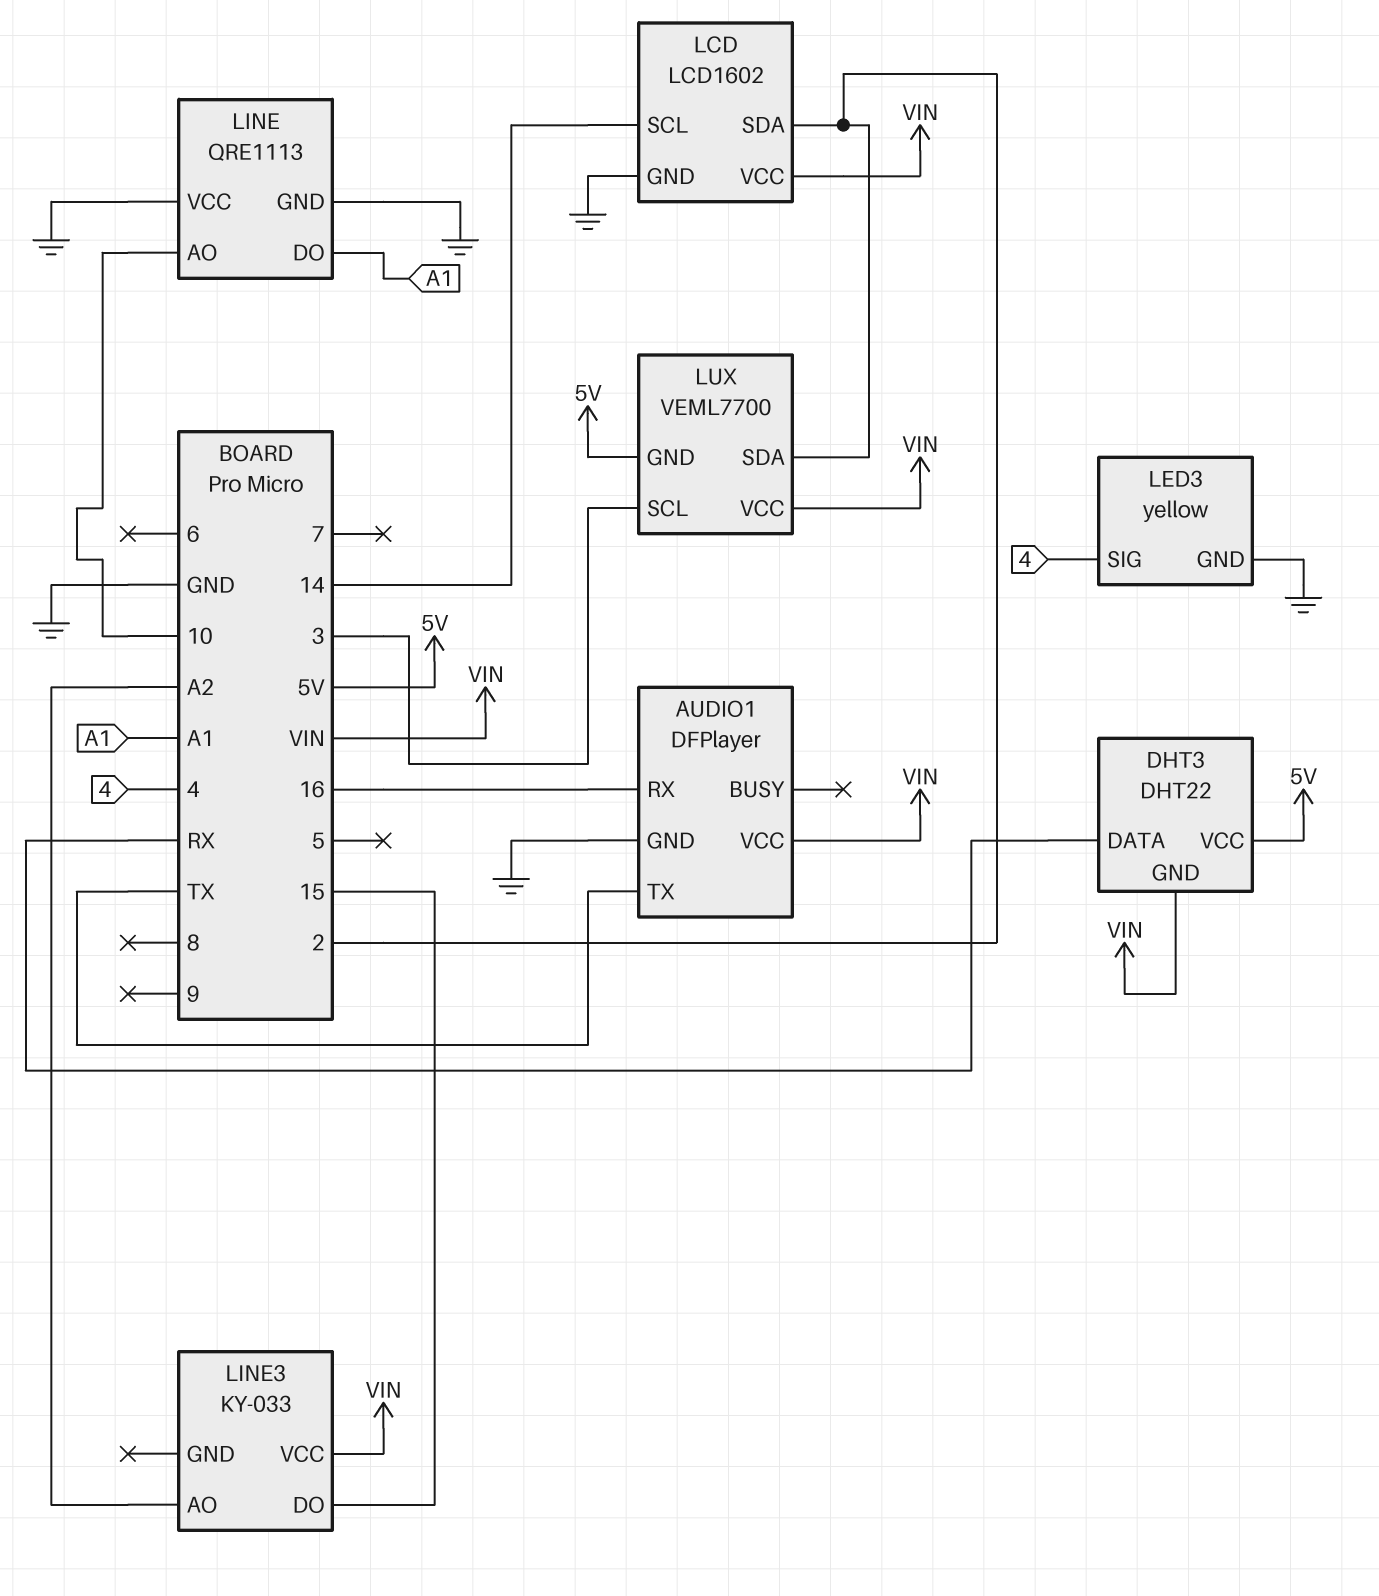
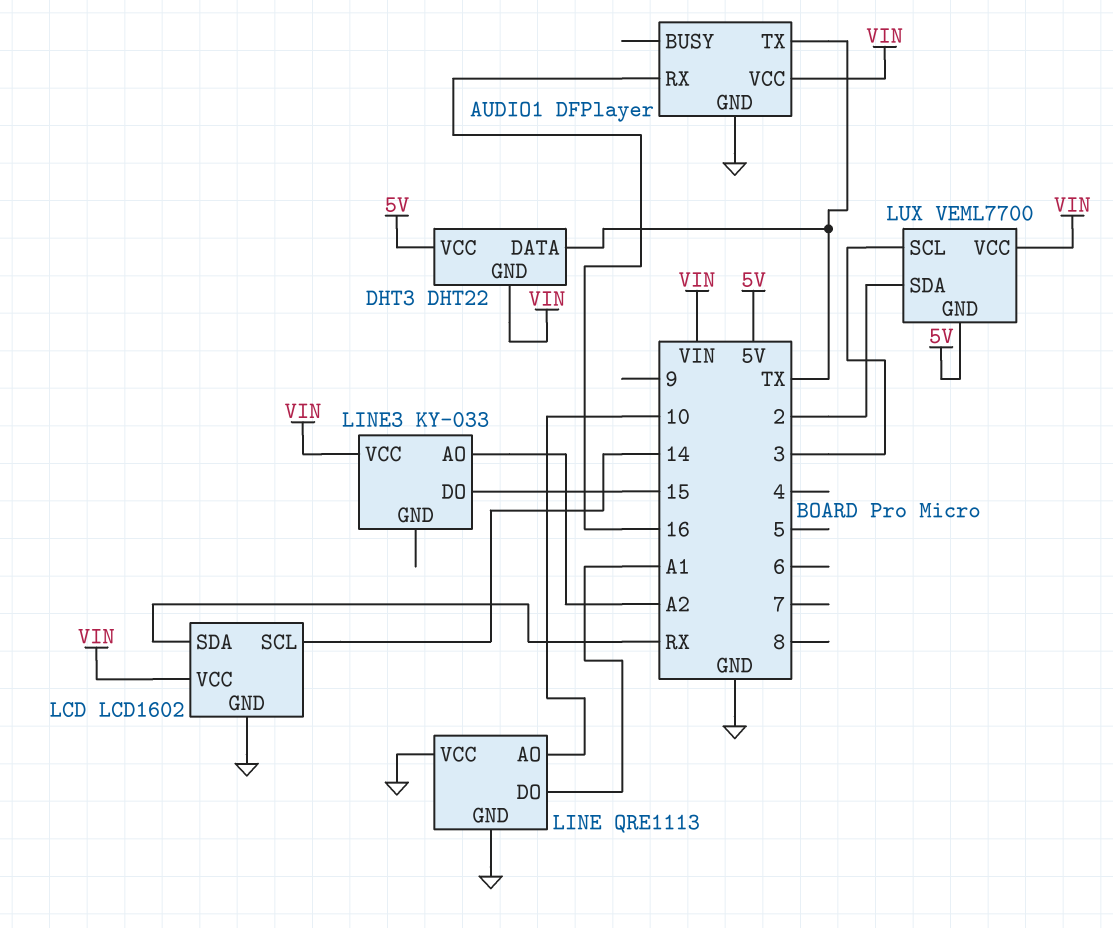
DHT3 pin DATA: RX -> TX
LCD pin SDA: 2 -> RX
LED3: yellow -> none
LED3 pin GND: GND -> none
LED3 pin SIG: 4 -> none

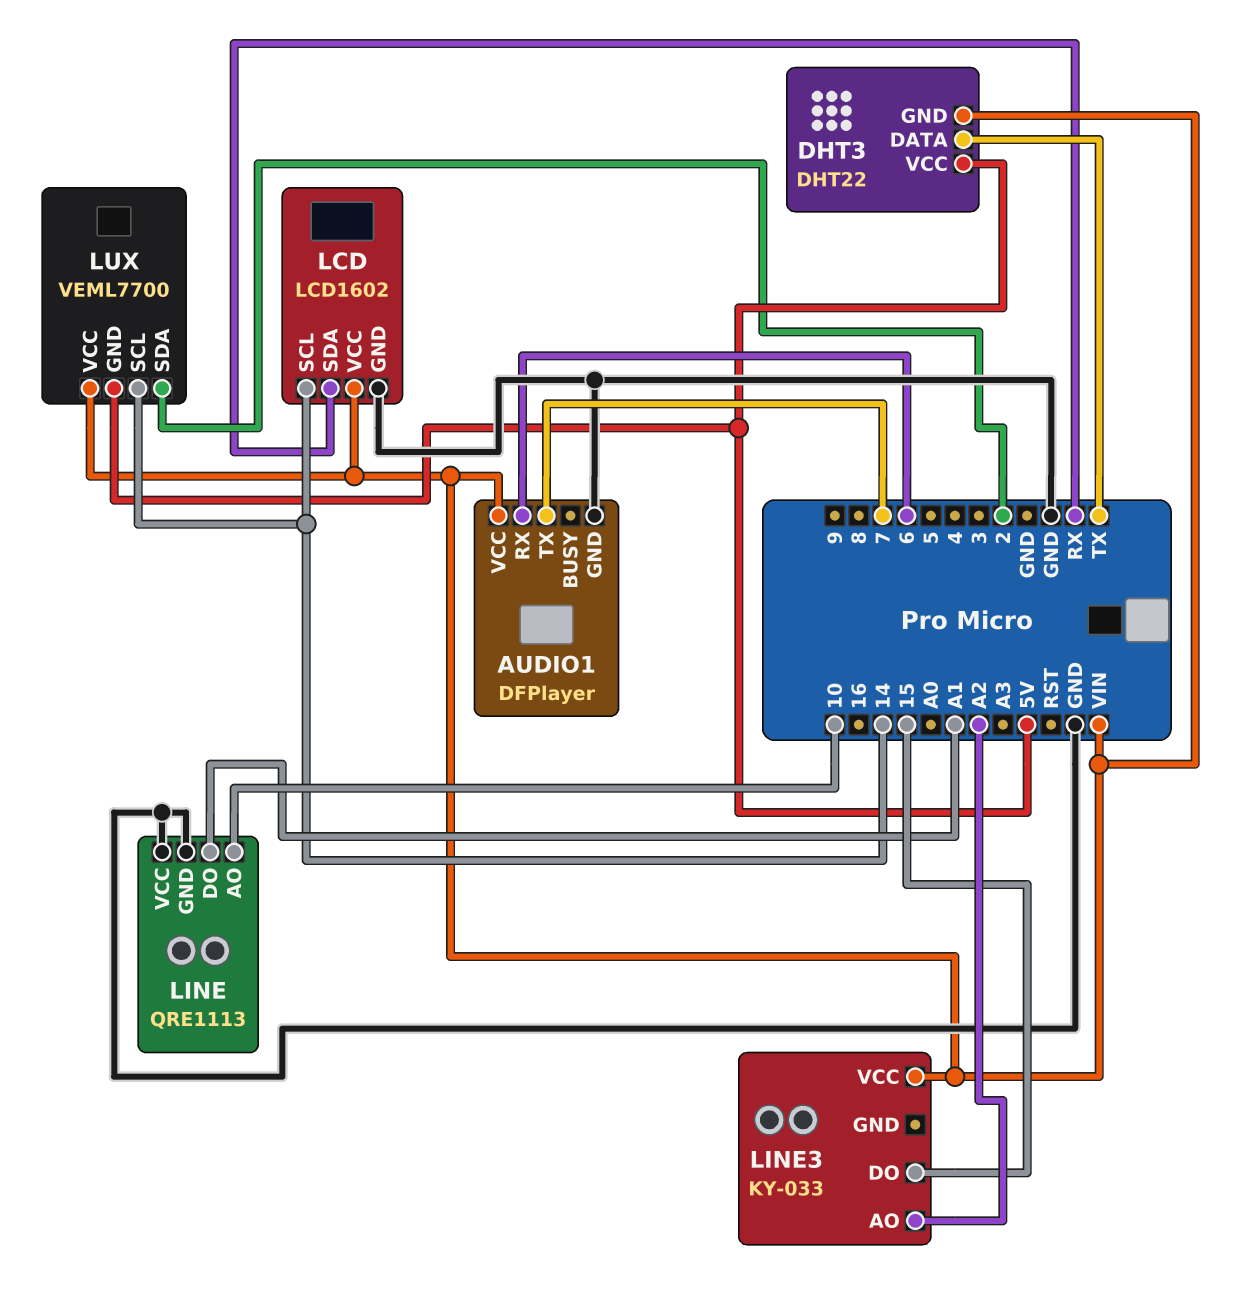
AUDIO1 pin RX: 16 -> 6
AUDIO1 pin TX: TX -> 7
LUX pin SCL: 3 -> 14

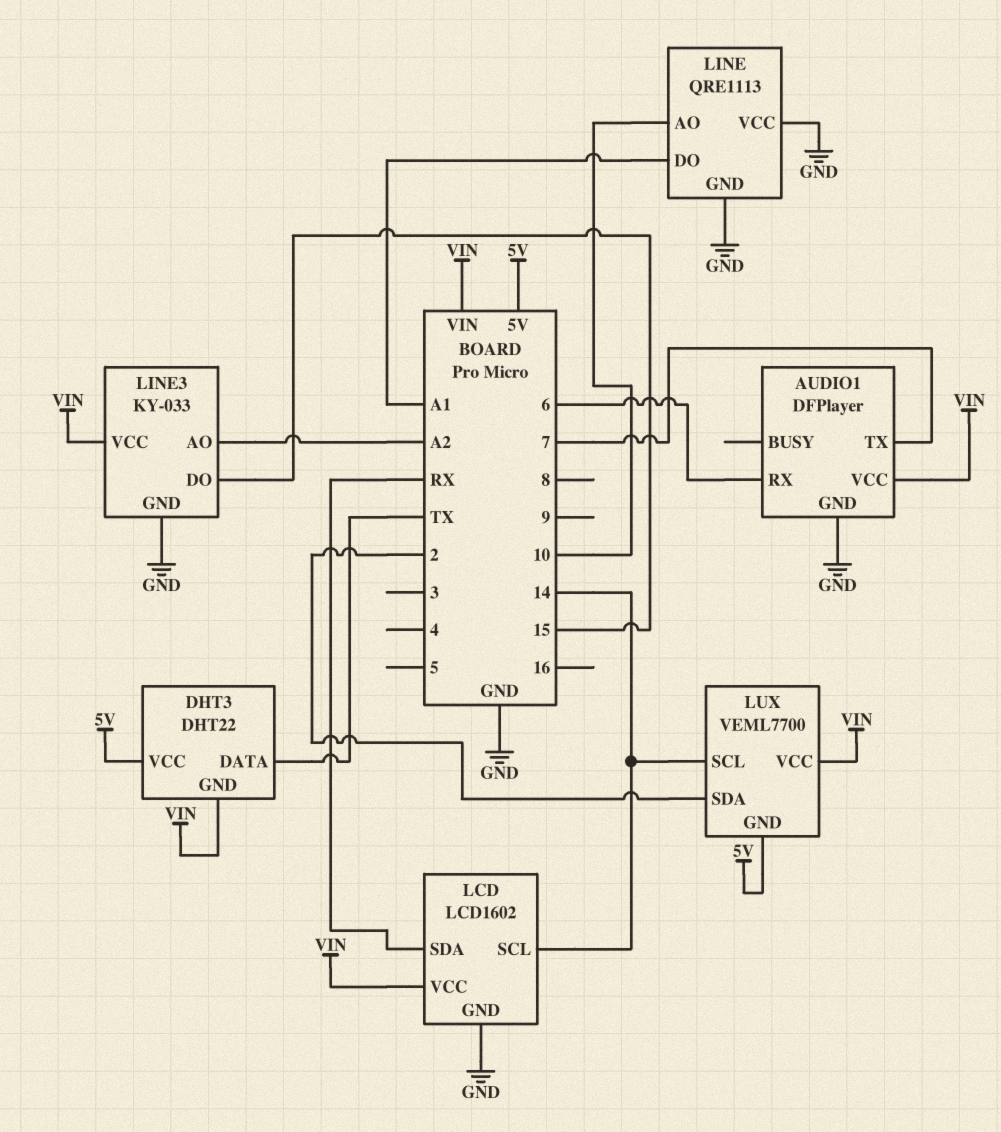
LINE3 pin GND: none -> GND

